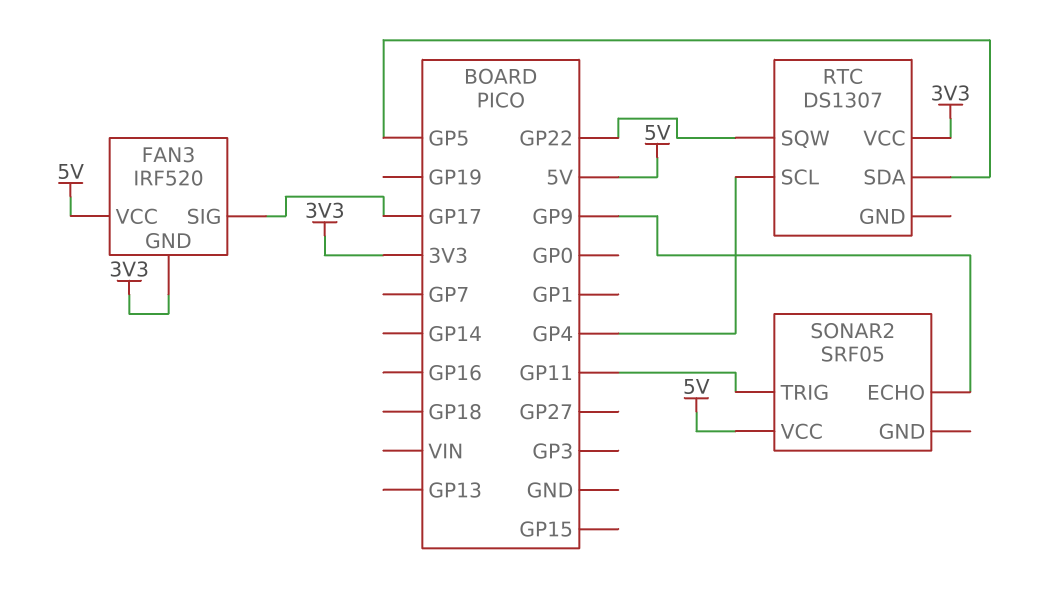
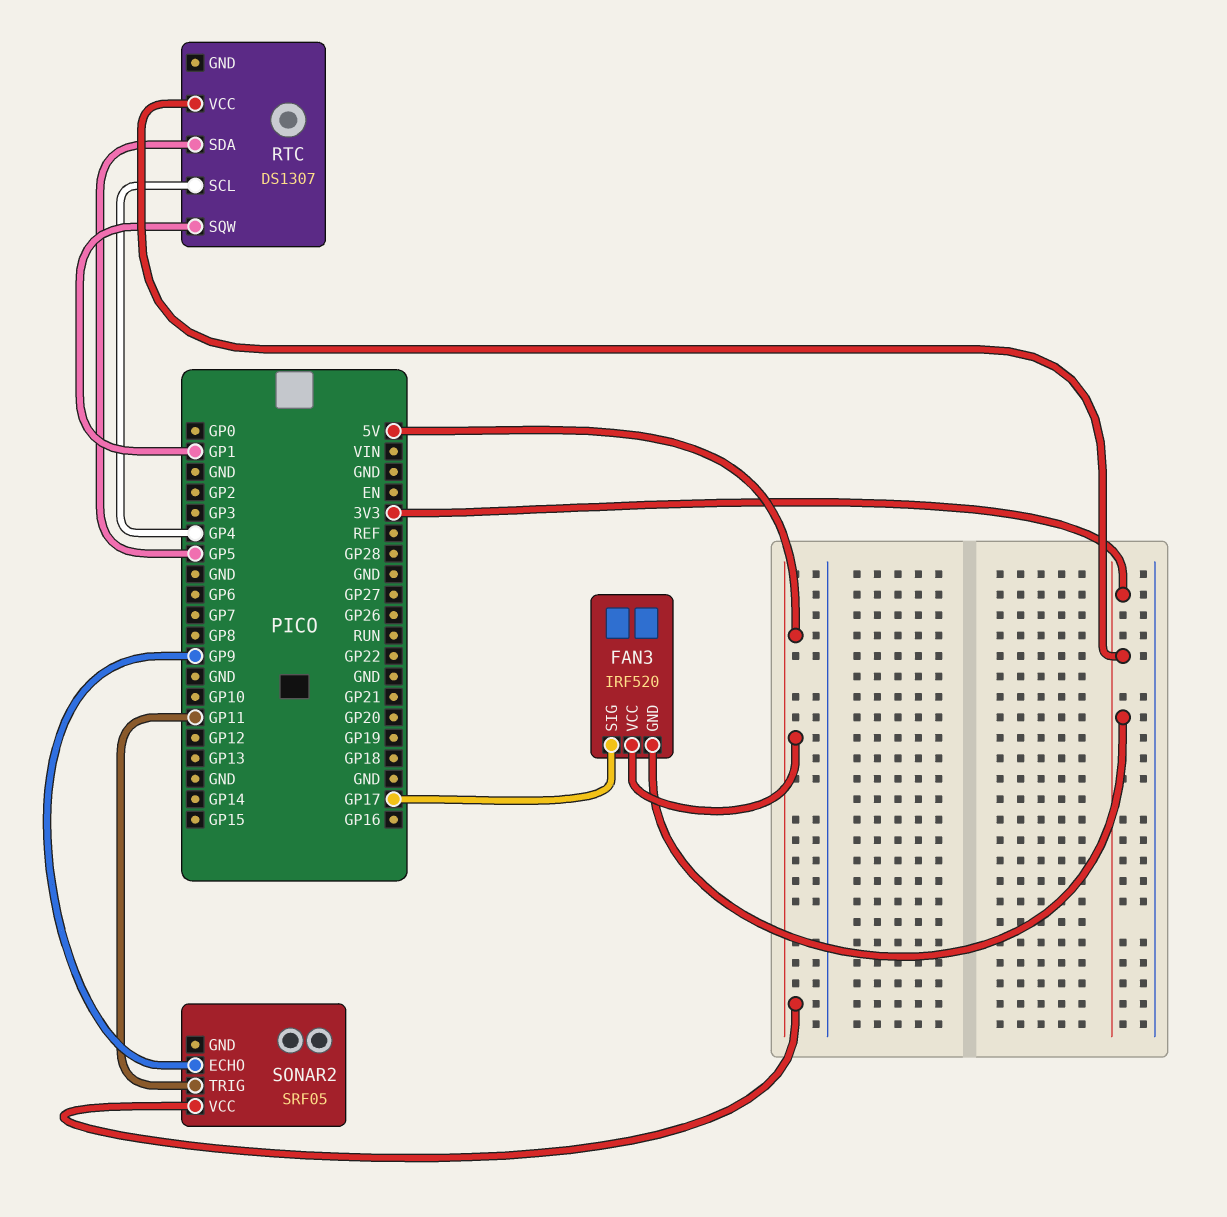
RTC pin SQW: GP22 -> GP1

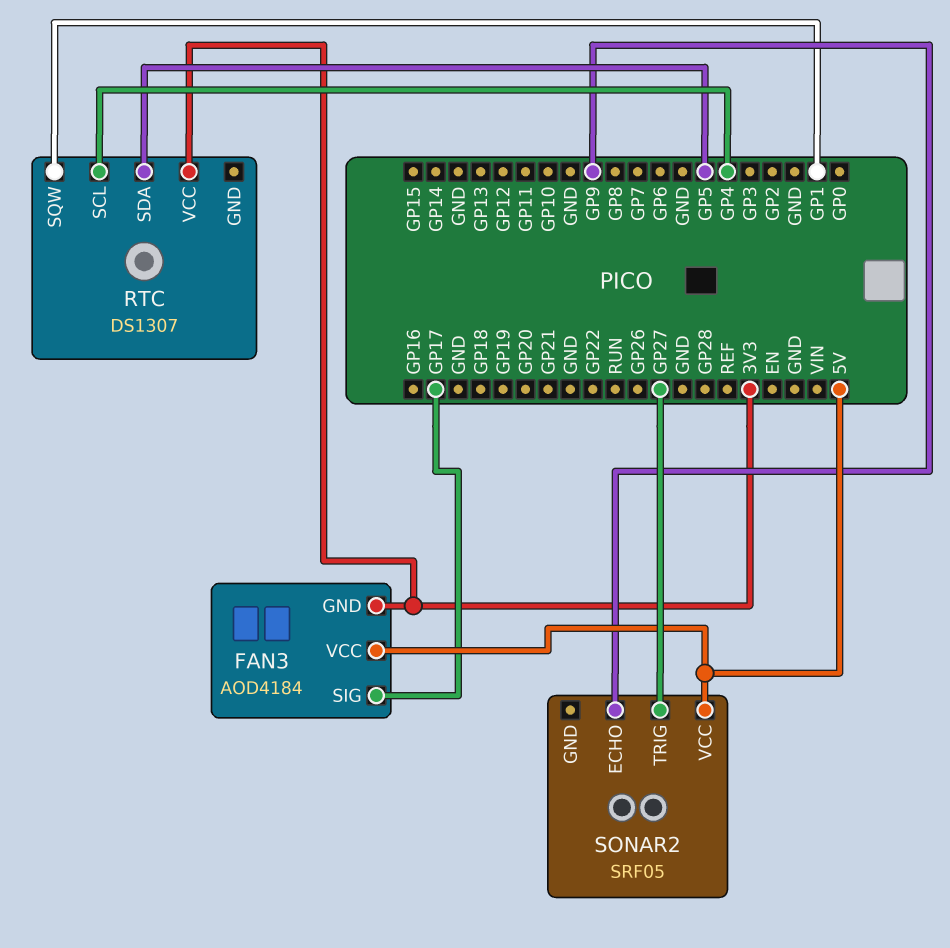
FAN3: IRF520 -> AOD4184
SONAR2 pin TRIG: GP11 -> GP27

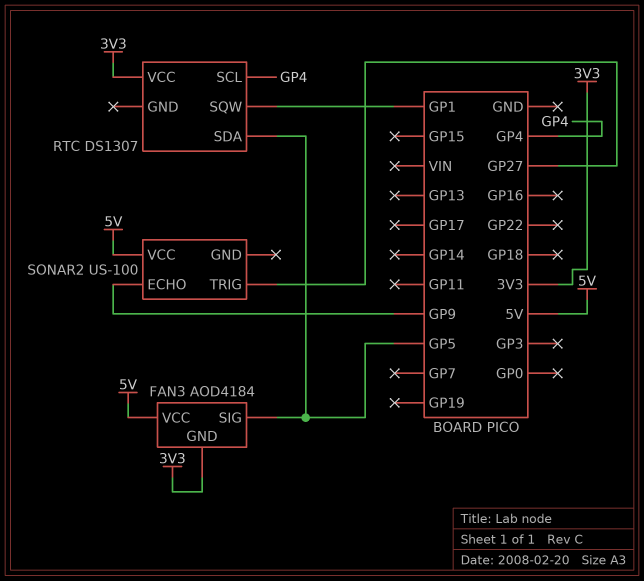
FAN3 pin SIG: GP17 -> GP5
SONAR2: SRF05 -> US-100

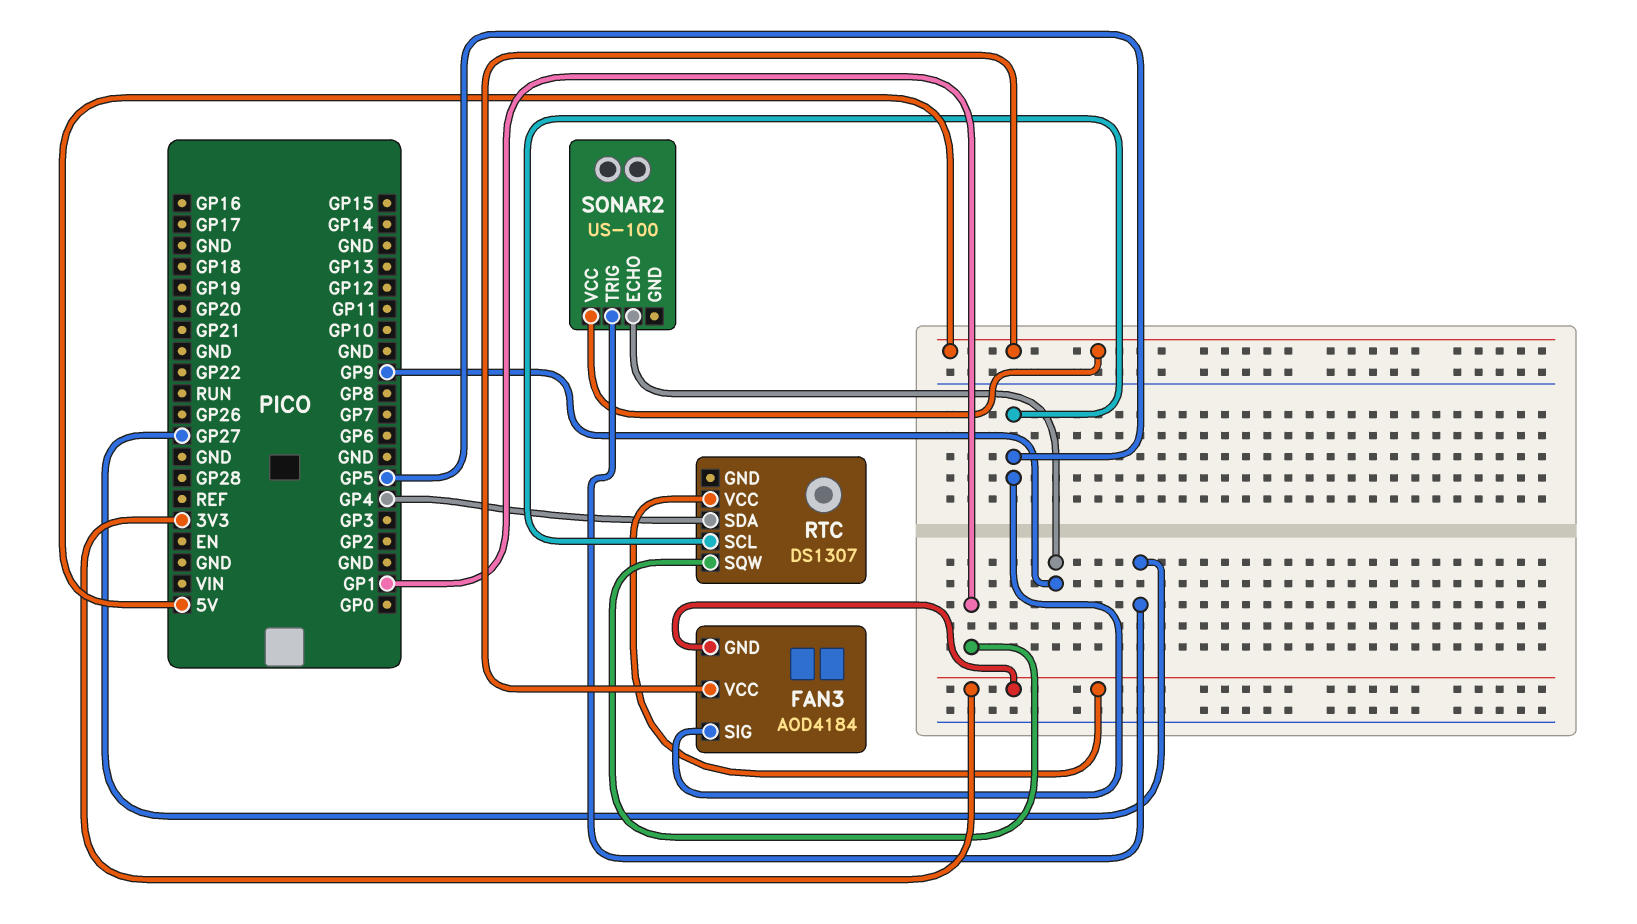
RTC pin SCL: GP4 -> GP5
RTC pin SDA: GP5 -> GP4

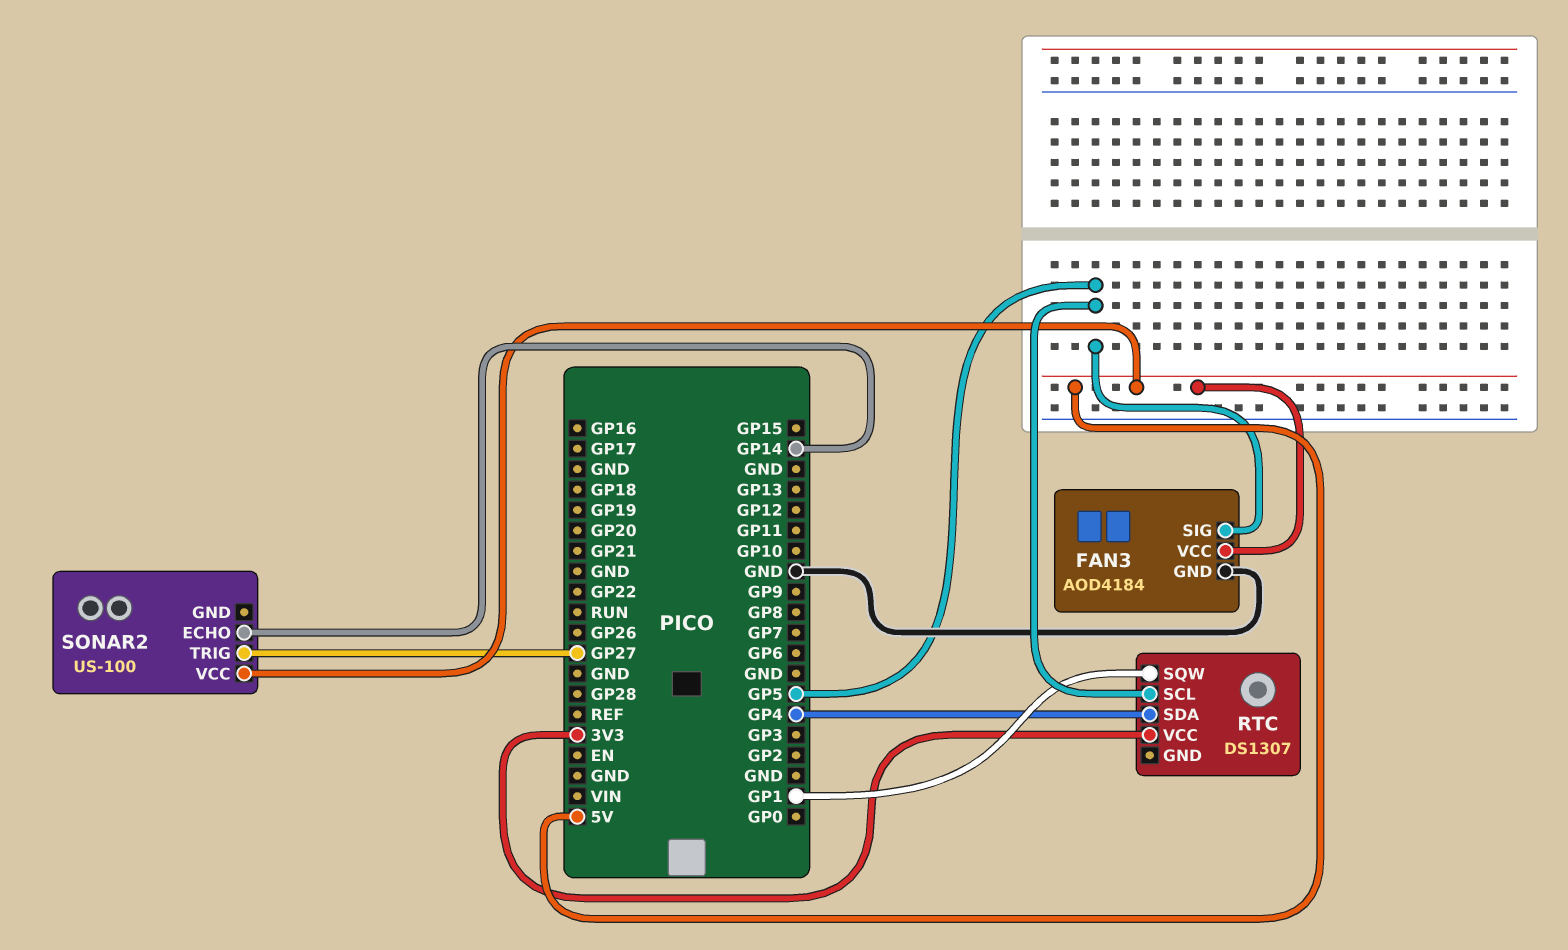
FAN3 pin GND: 3V3 -> GND
SONAR2 pin ECHO: GP9 -> GP14

